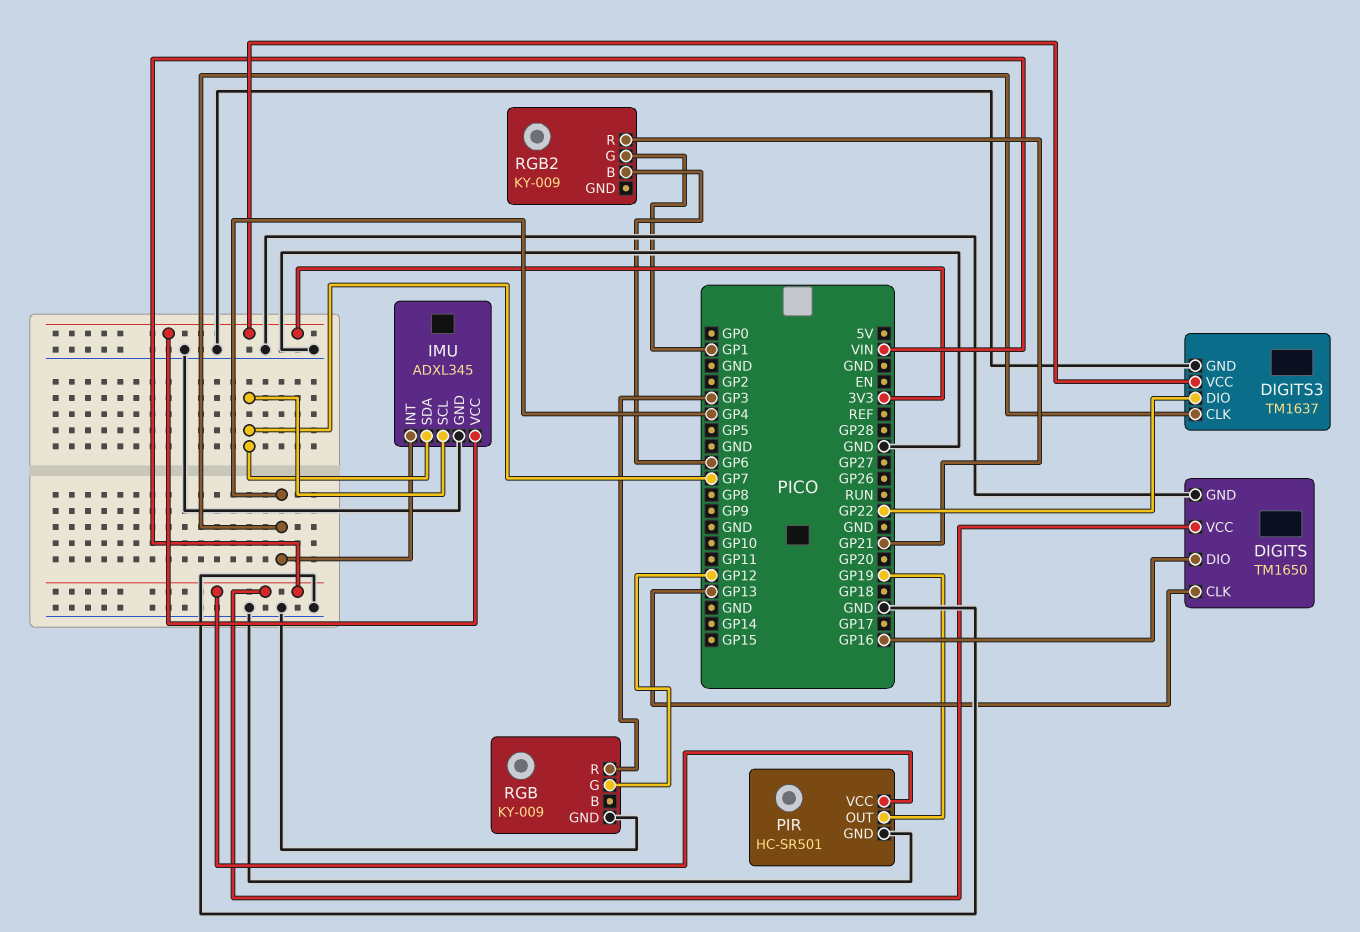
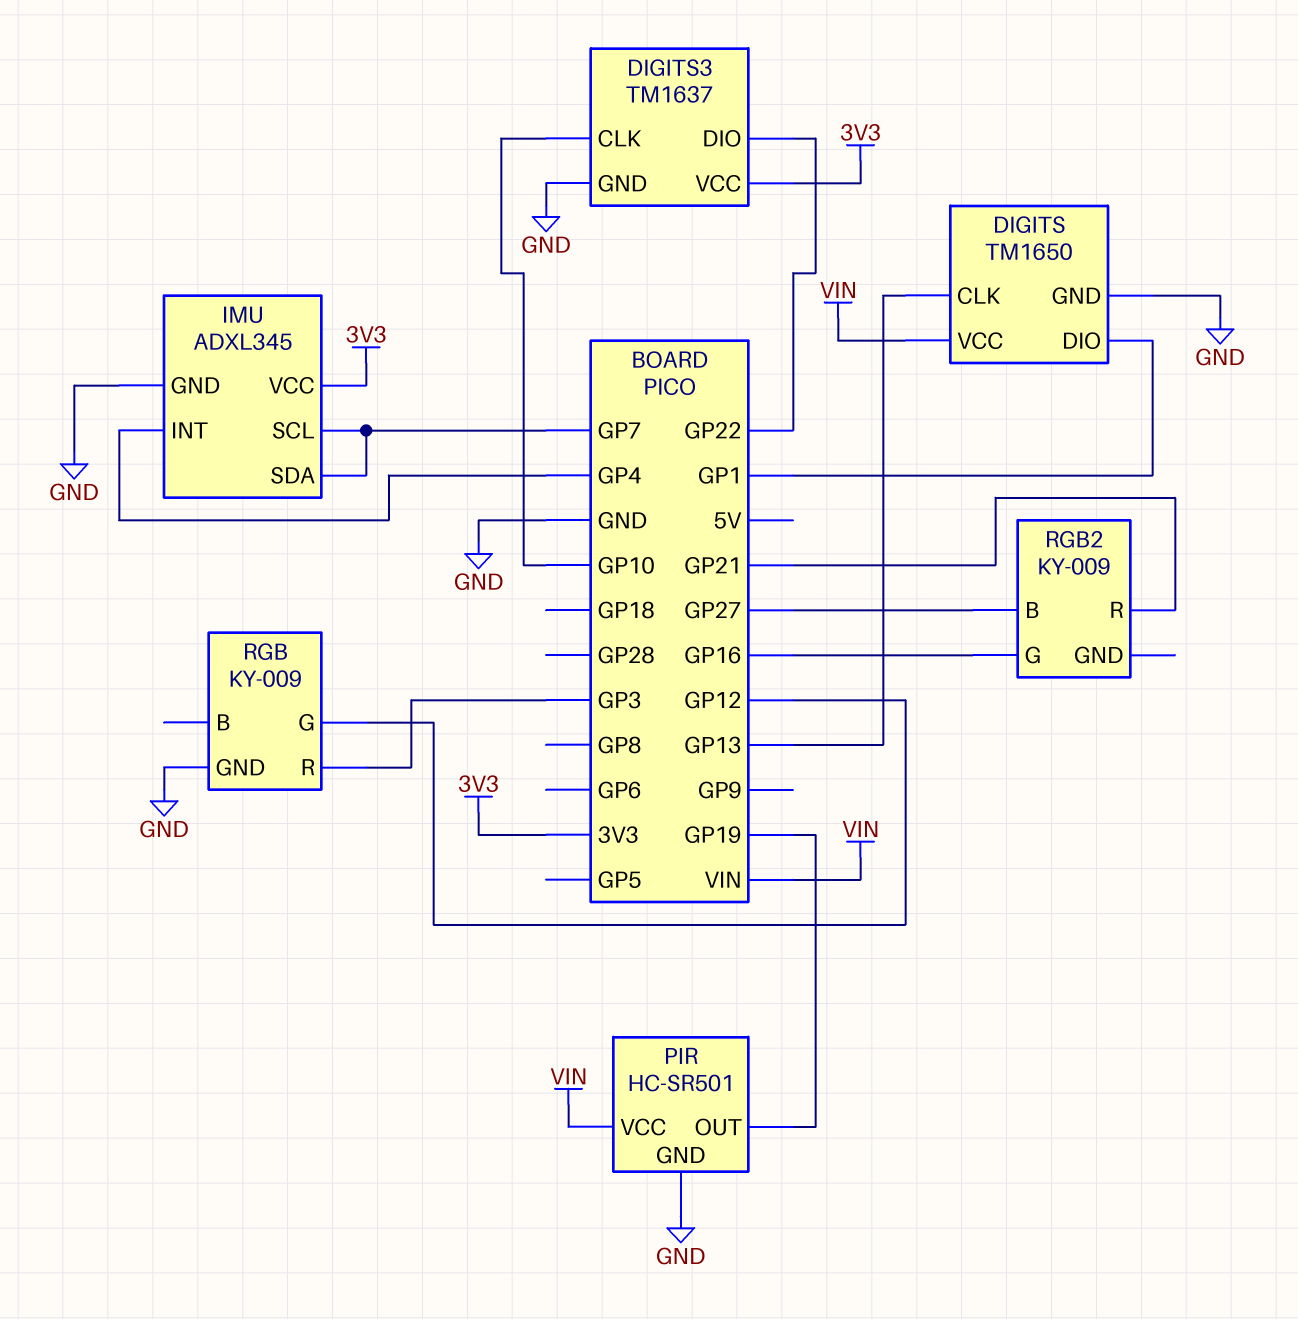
DIGITS pin DIO: GP16 -> GP1
DIGITS3 pin CLK: GP4 -> GP10
RGB2 pin B: GP6 -> GP27
RGB2 pin G: GP1 -> GP16

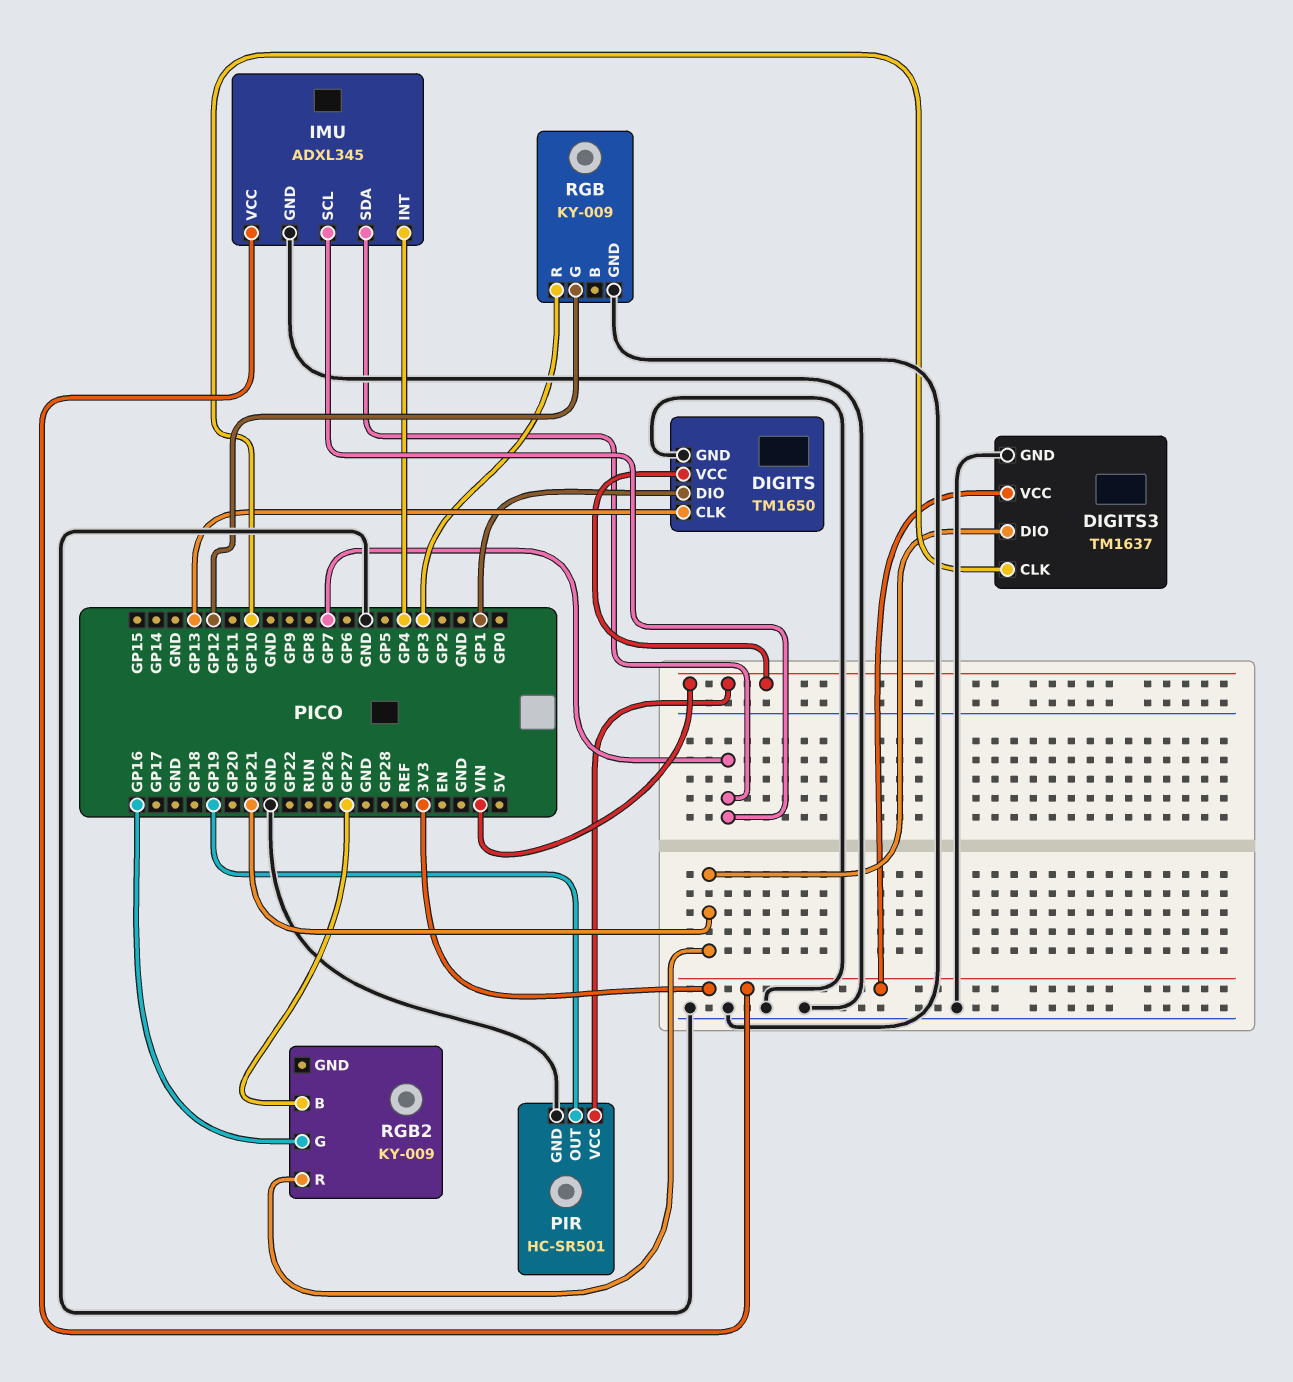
DIGITS3 pin DIO: GP22 -> GP21

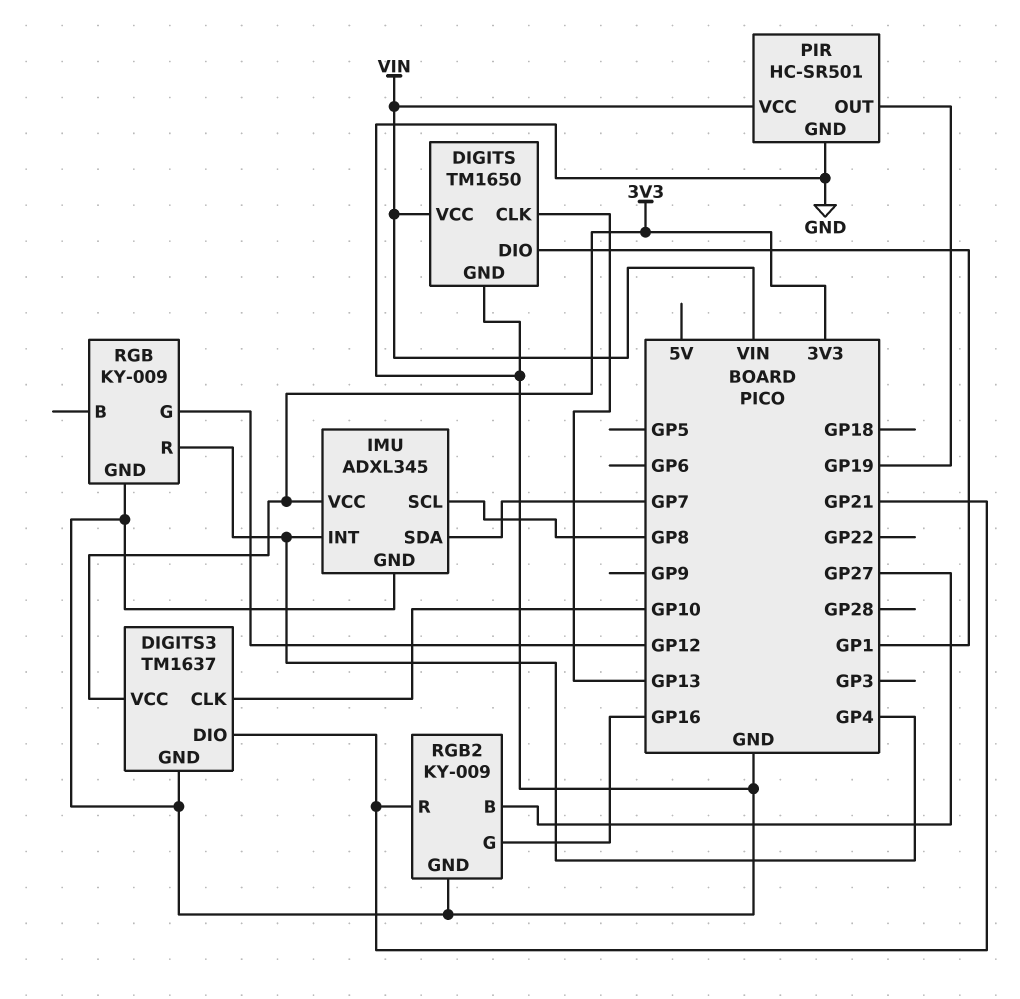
IMU pin SCL: GP7 -> GP8
RGB pin R: GP3 -> GP4
RGB2 pin GND: none -> GND

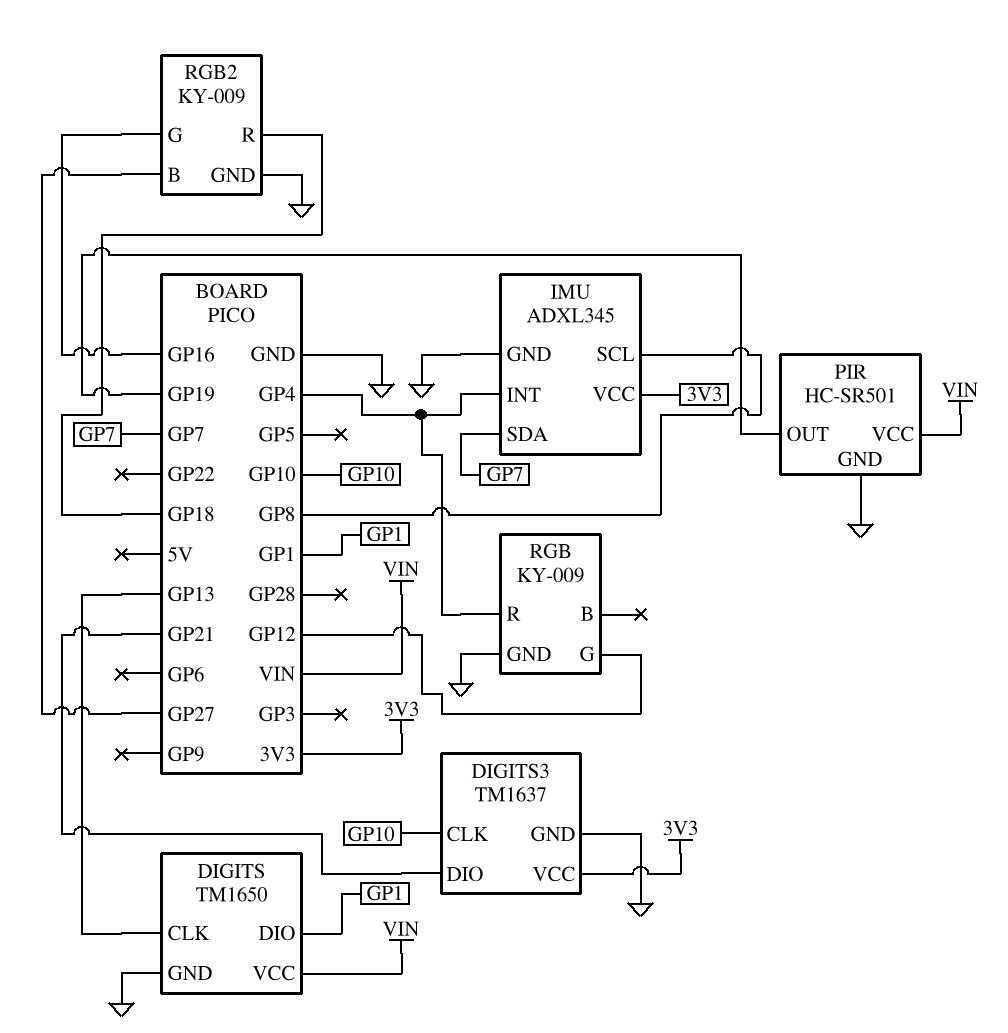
RGB2 pin R: GP21 -> GP18

